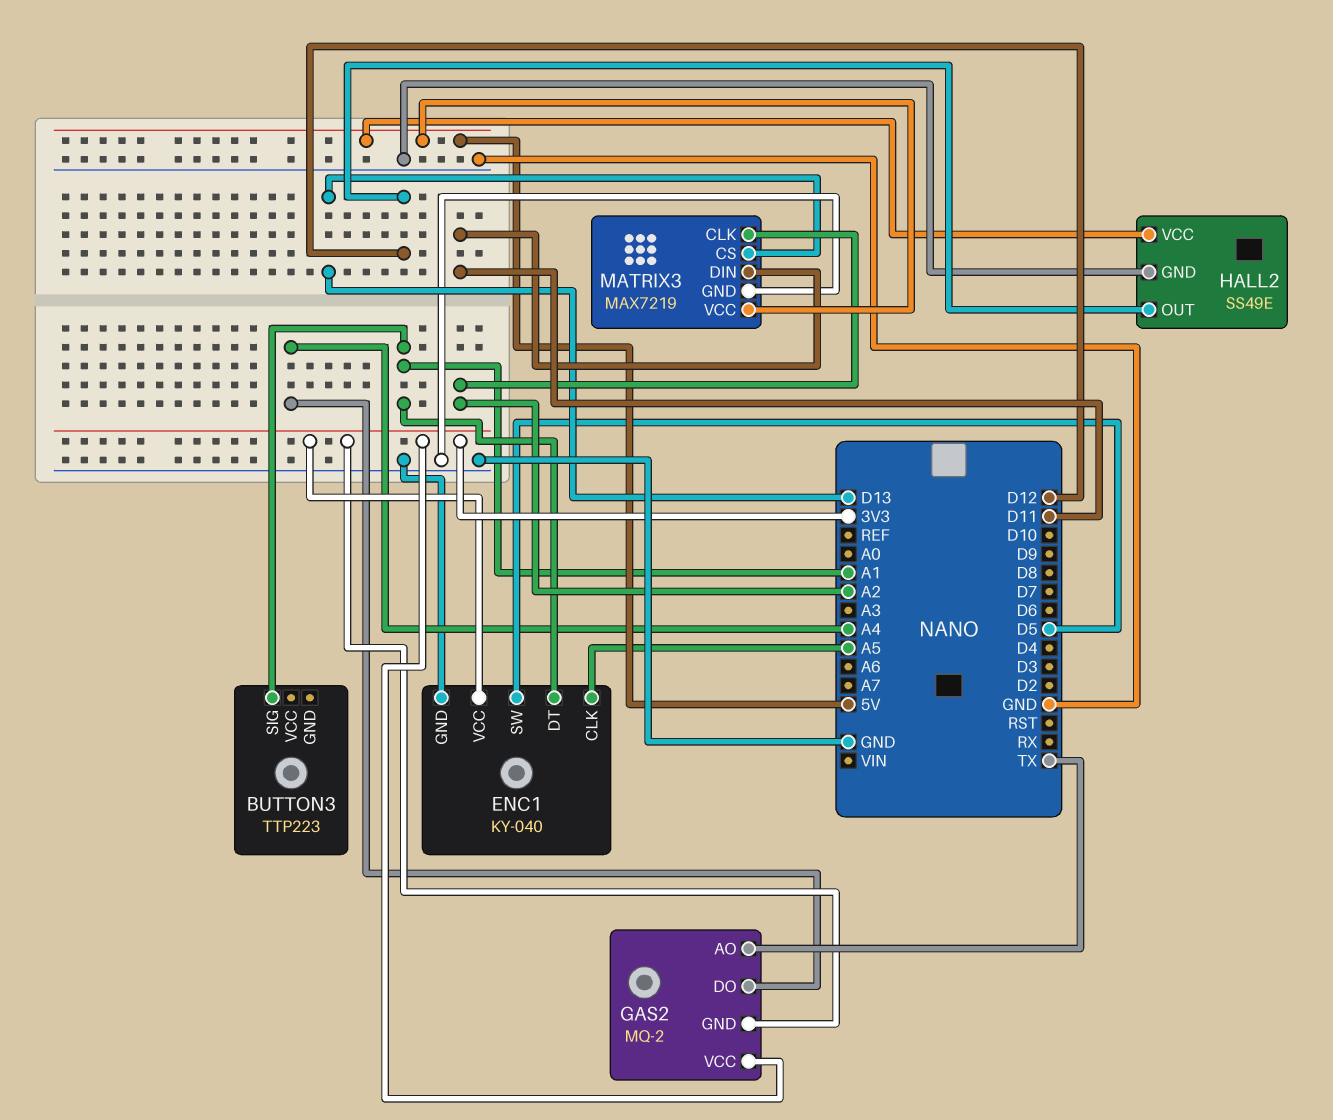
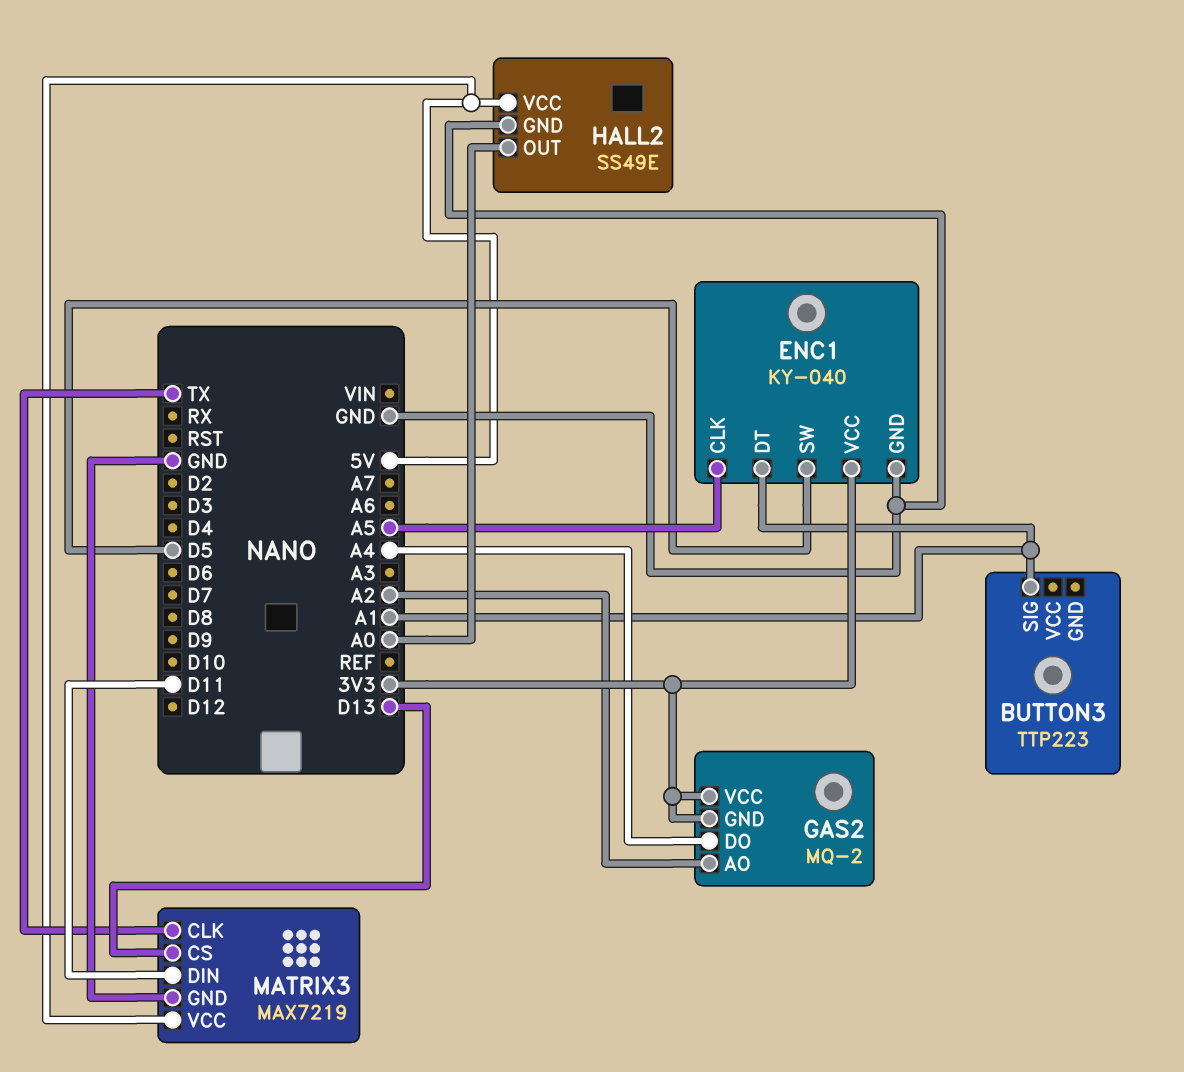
GAS2 pin AO: TX -> A2
HALL2 pin OUT: D12 -> A0
MATRIX3 pin CLK: A2 -> TX

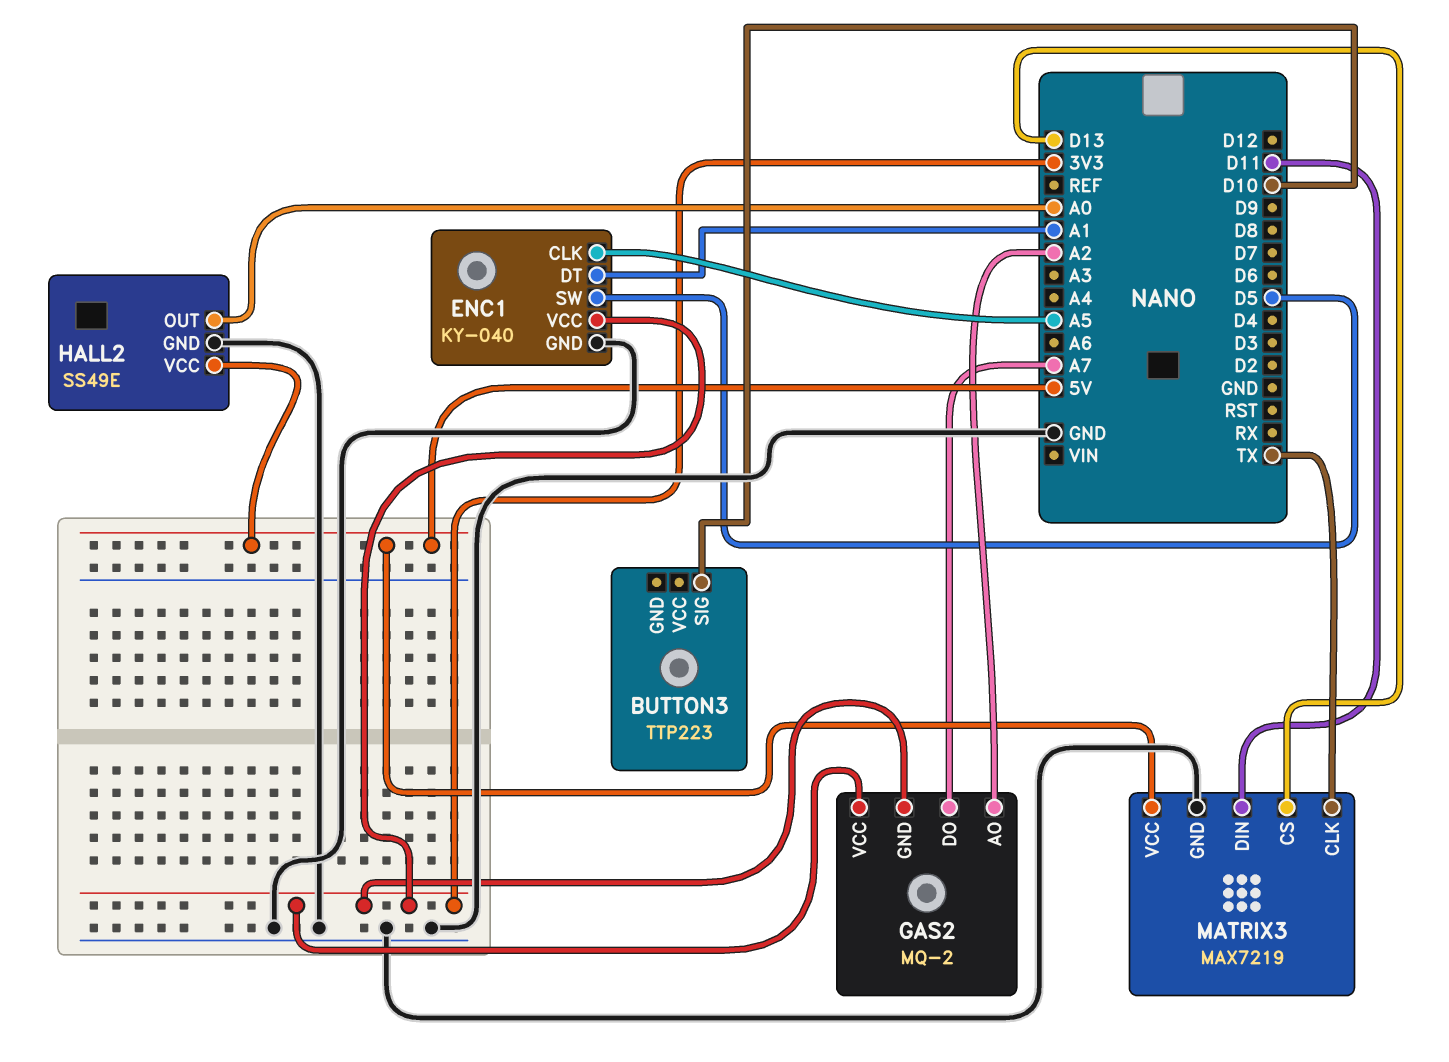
BUTTON3 pin SIG: A1 -> D10
GAS2 pin DO: A4 -> A7

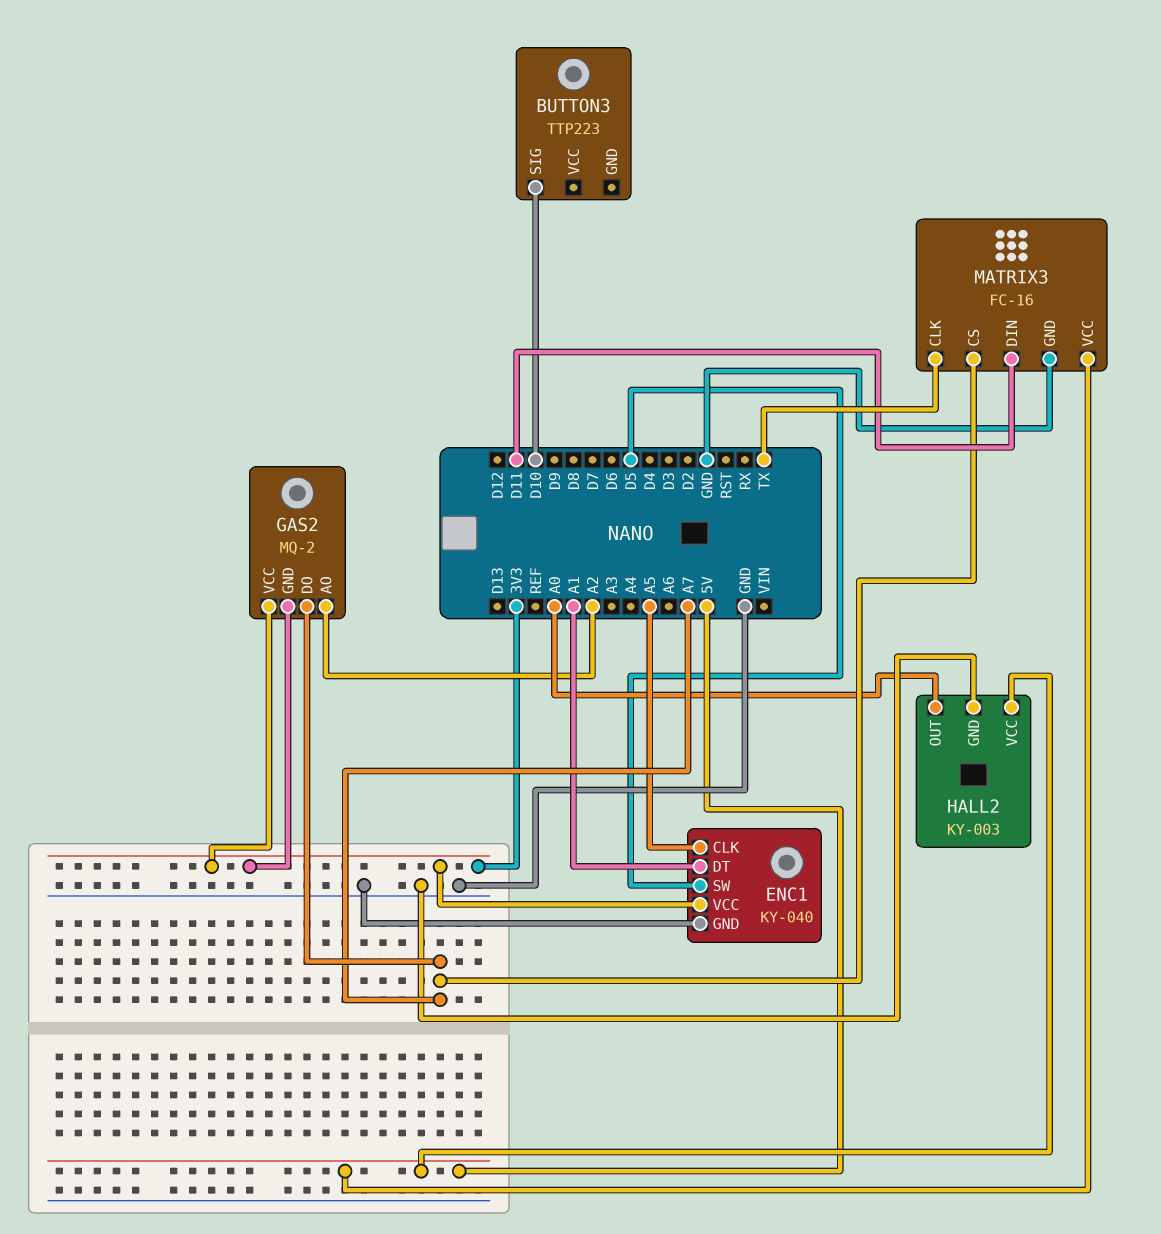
HALL2: SS49E -> KY-003
MATRIX3: MAX7219 -> FC-16
MATRIX3 pin CS: D13 -> A7

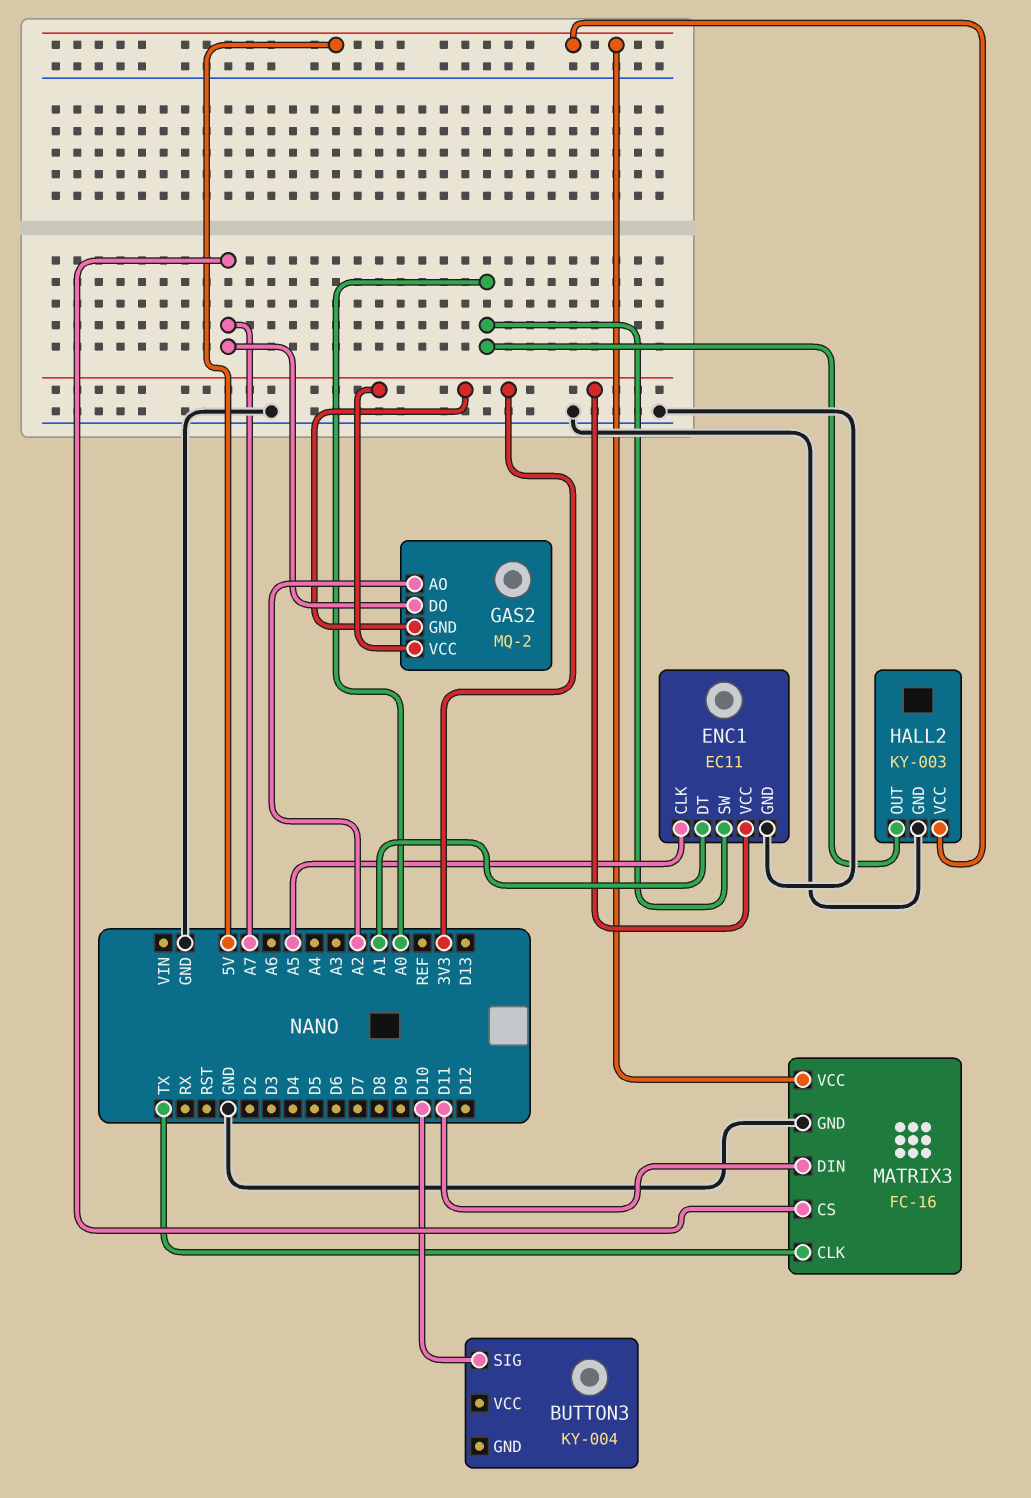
BUTTON3: TTP223 -> KY-004
ENC1: KY-040 -> EC11
ENC1 pin SW: D5 -> A0

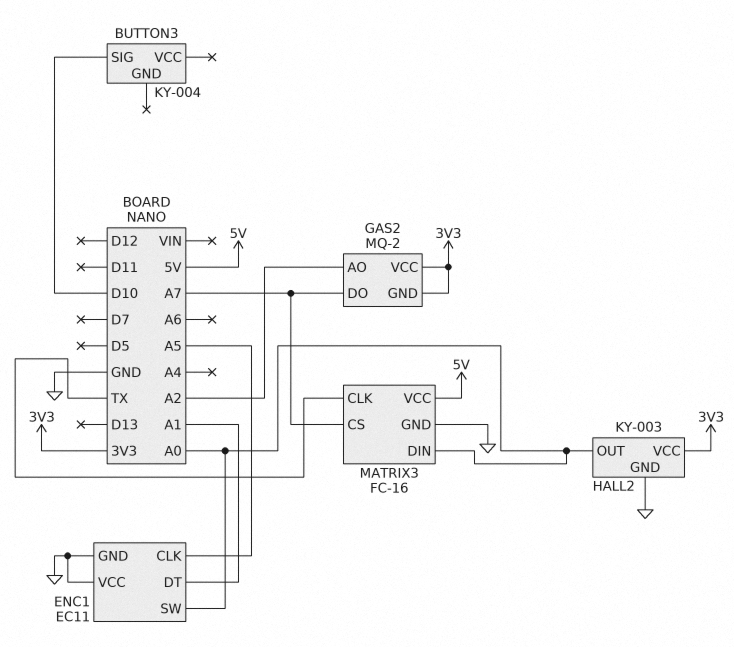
ENC1 pin VCC: 3V3 -> GND
HALL2 pin VCC: 5V -> 3V3
MATRIX3 pin DIN: D11 -> A0

